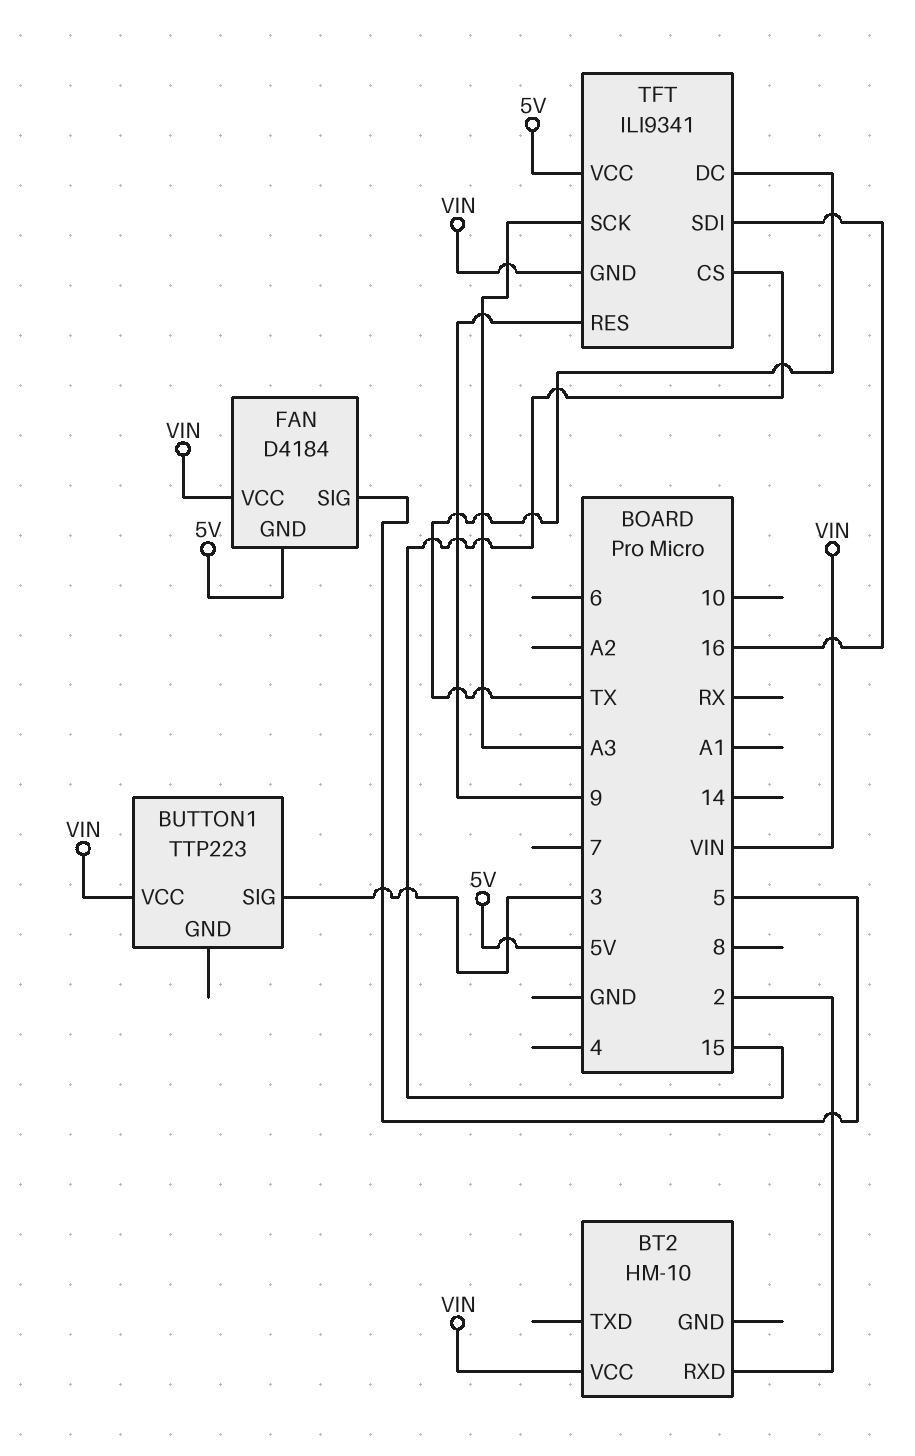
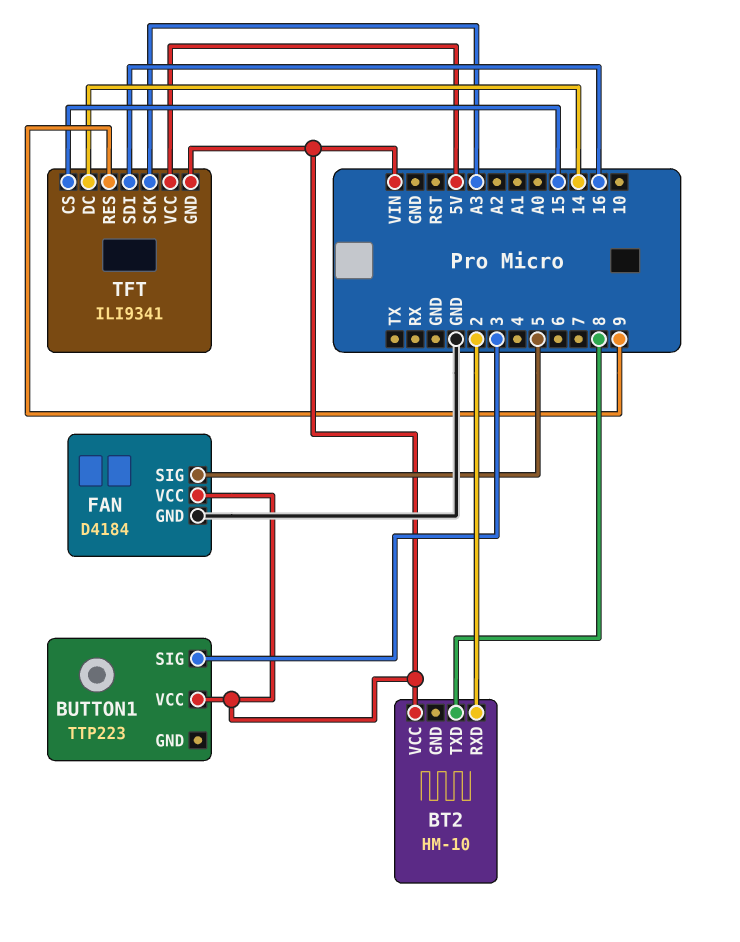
BT2 pin TXD: none -> 8
FAN pin GND: 5V -> GND
TFT pin DC: TX -> 14

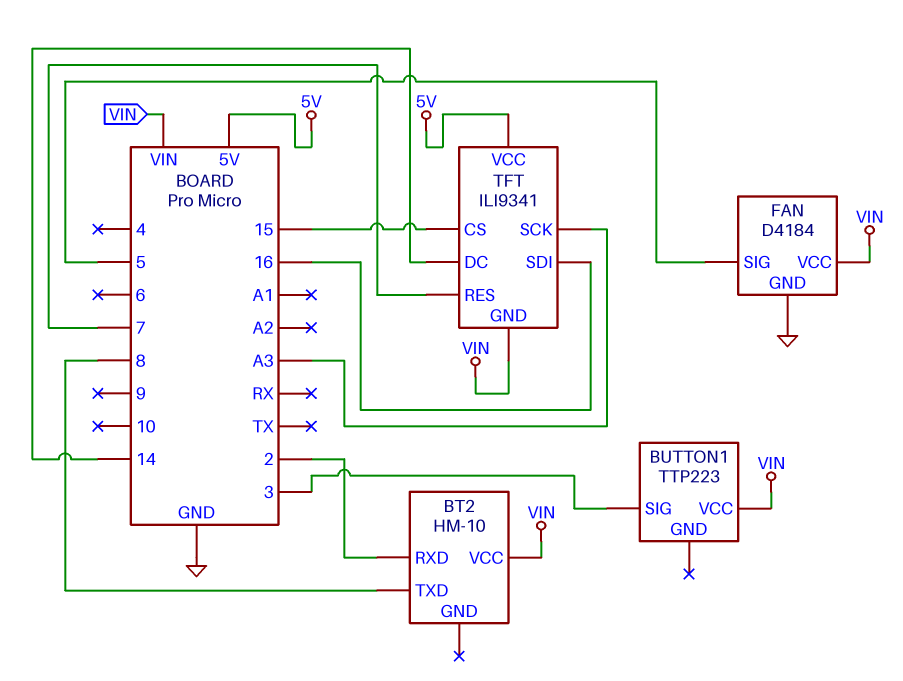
TFT pin RES: 9 -> 7

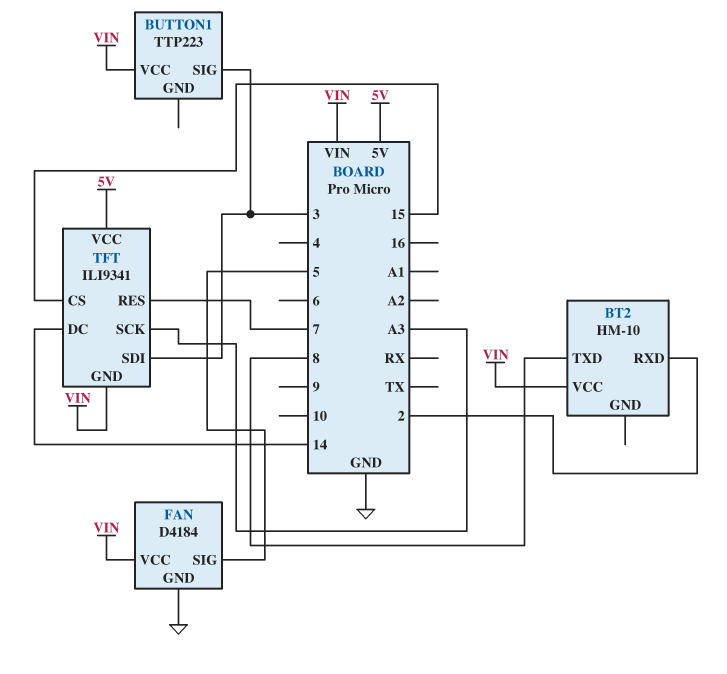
TFT pin SDI: 16 -> 3

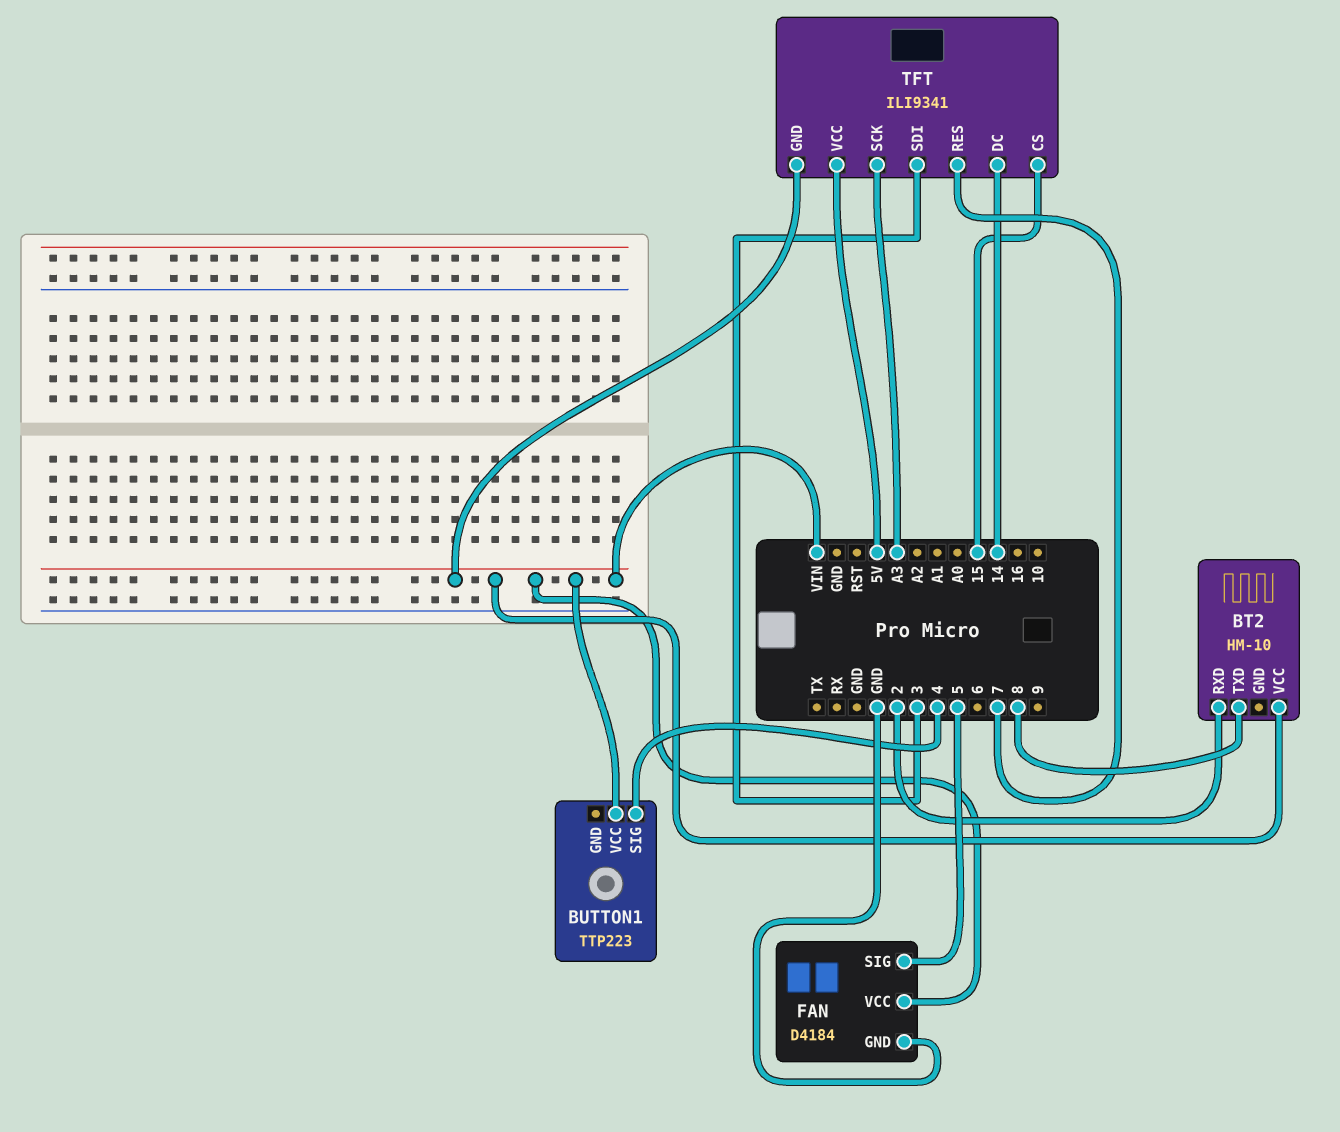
BUTTON1 pin SIG: 3 -> 4

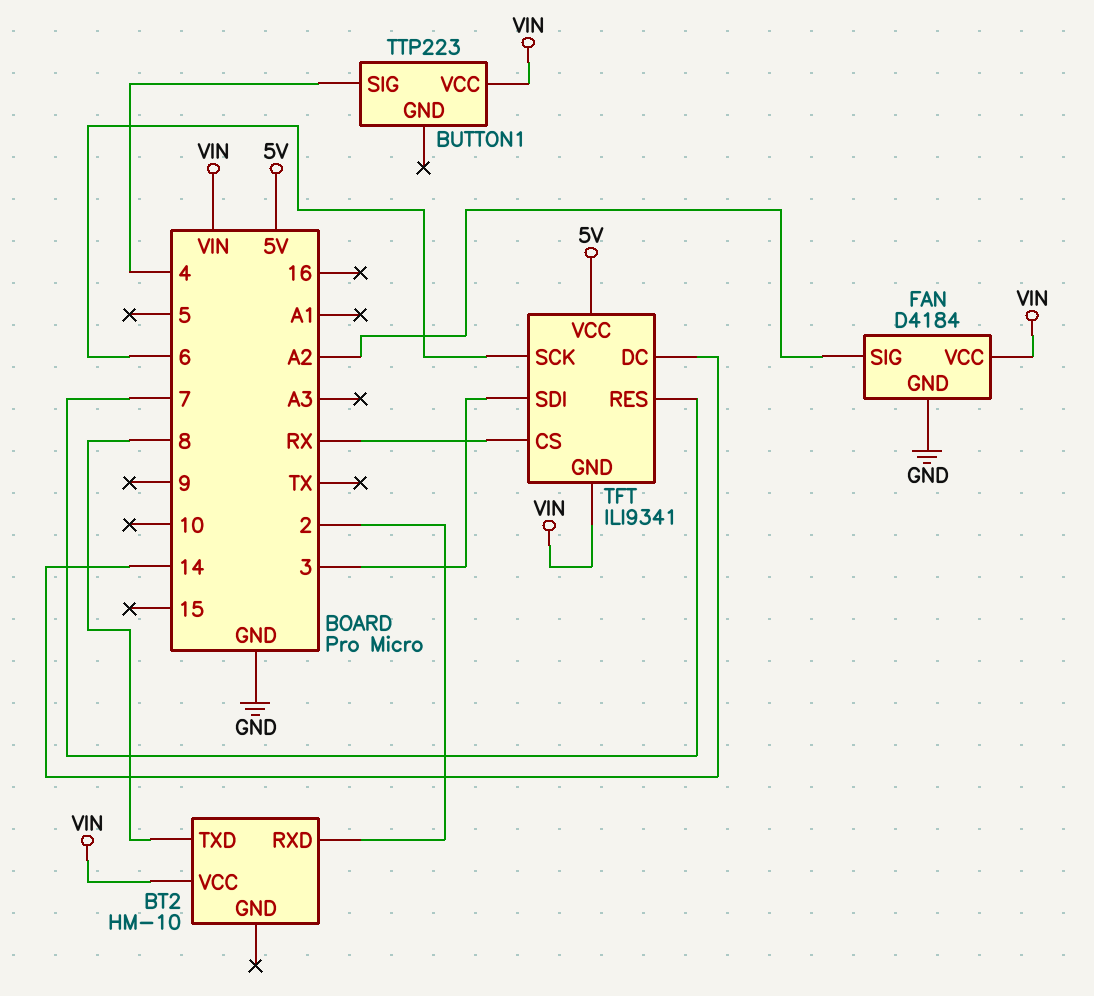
FAN pin SIG: 5 -> A2
TFT pin CS: 15 -> RX
TFT pin SCK: A3 -> 6

